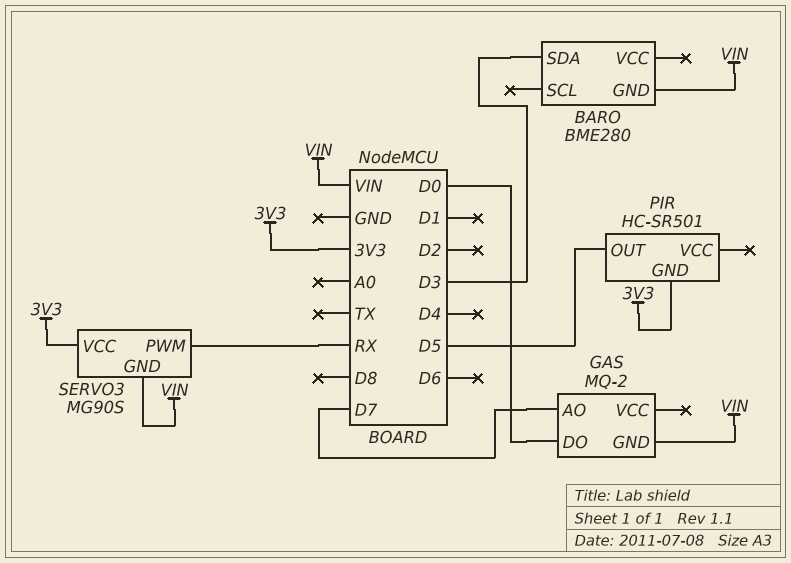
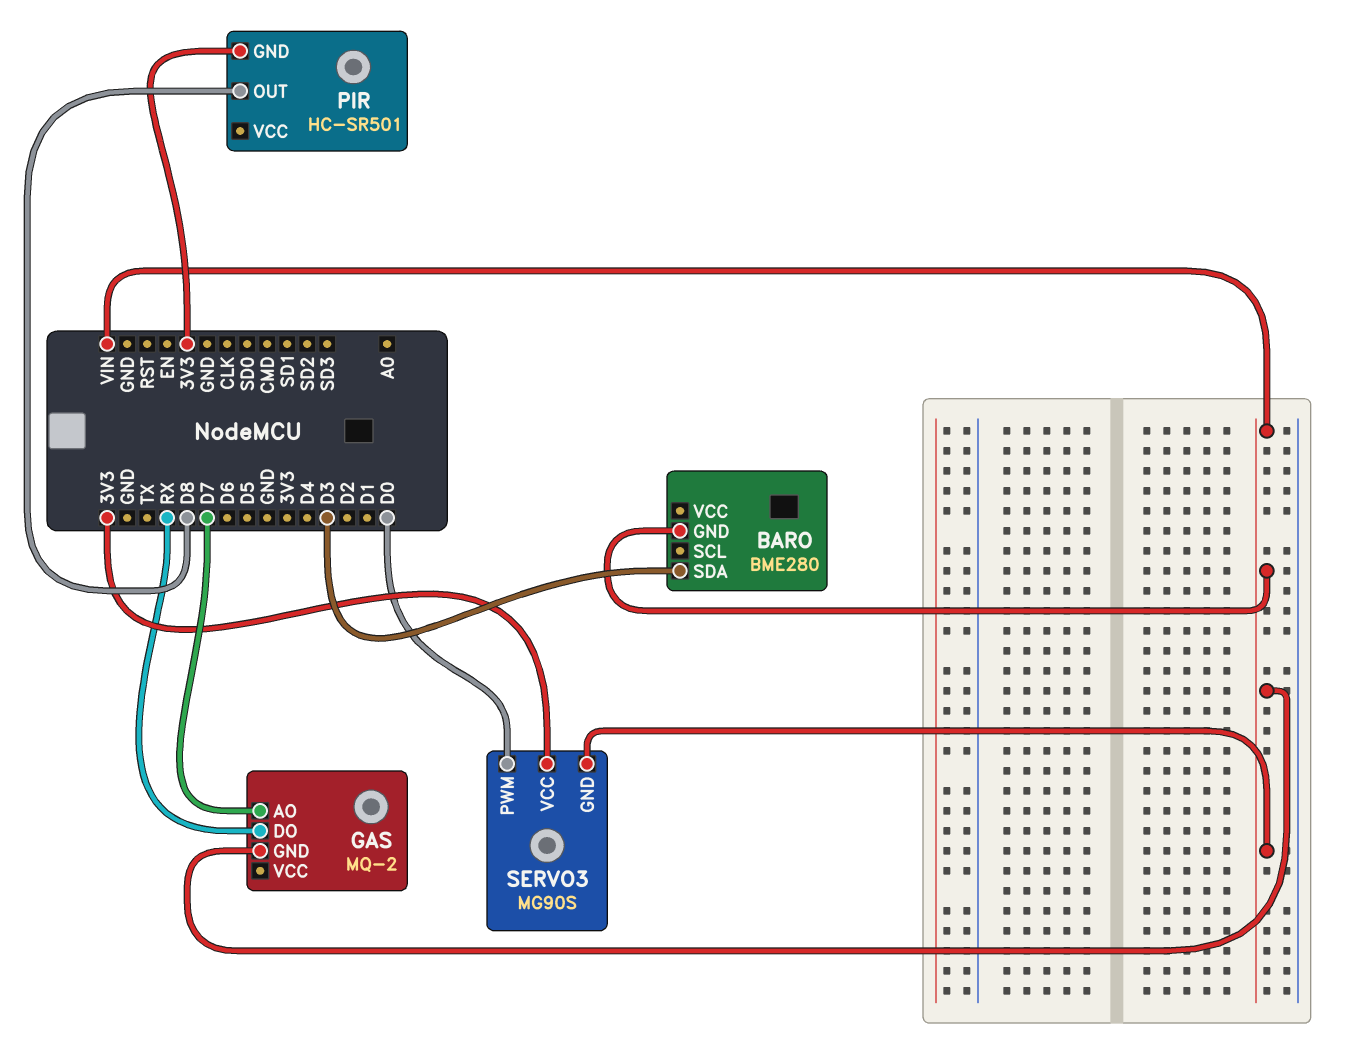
GAS pin DO: D0 -> RX
PIR pin OUT: D5 -> D8
SERVO3 pin PWM: RX -> D0

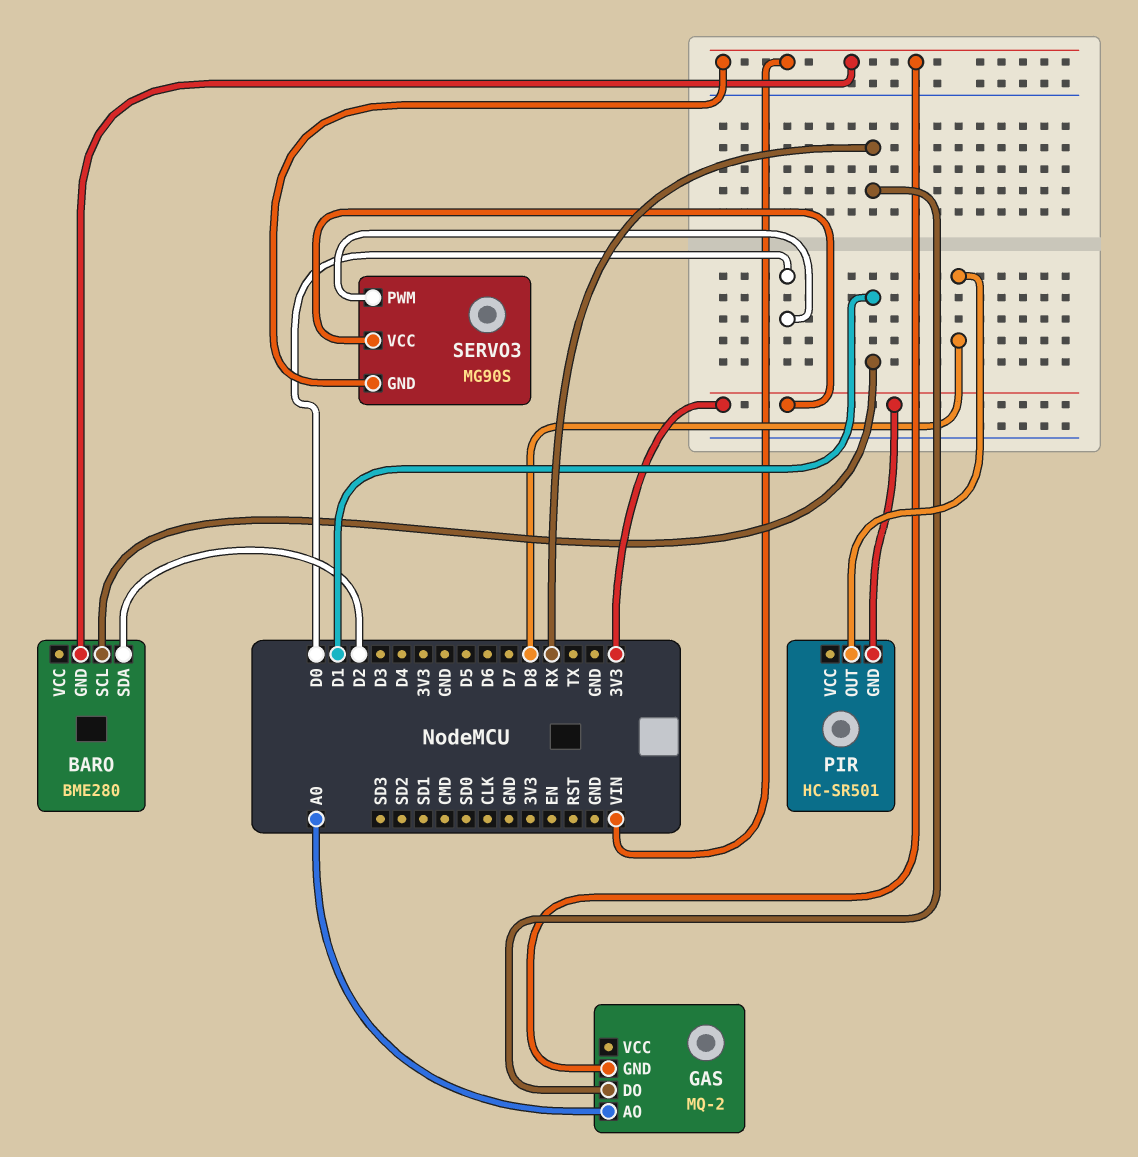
BARO pin SCL: none -> D1
BARO pin SDA: D3 -> D2
GAS pin AO: D7 -> A0

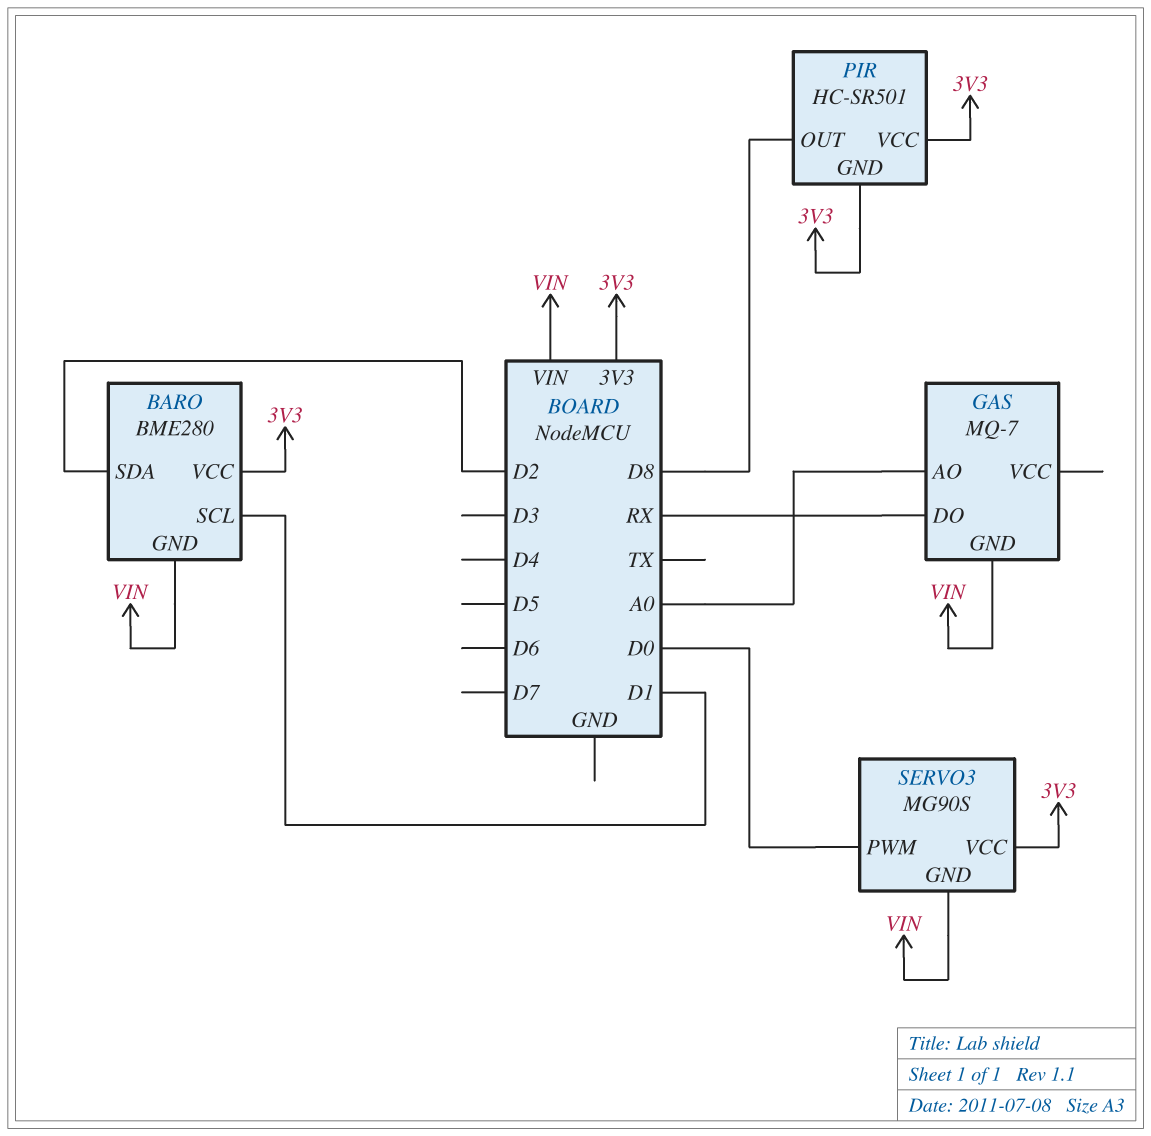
BARO pin VCC: none -> 3V3
GAS: MQ-2 -> MQ-7
PIR pin VCC: none -> 3V3

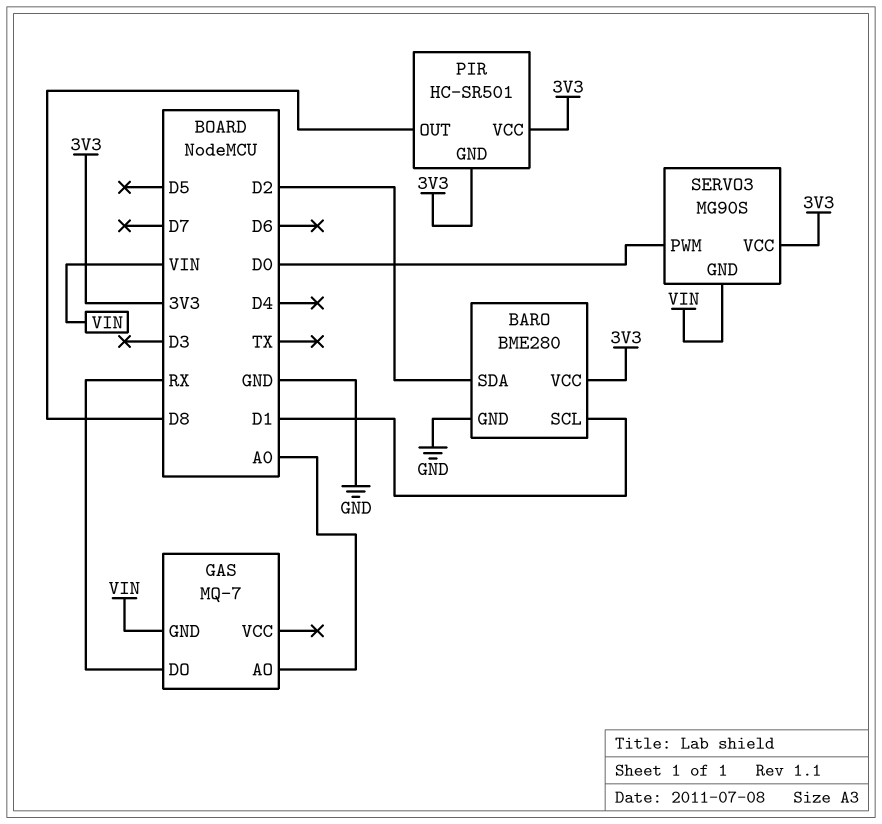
BARO pin GND: VIN -> GND

